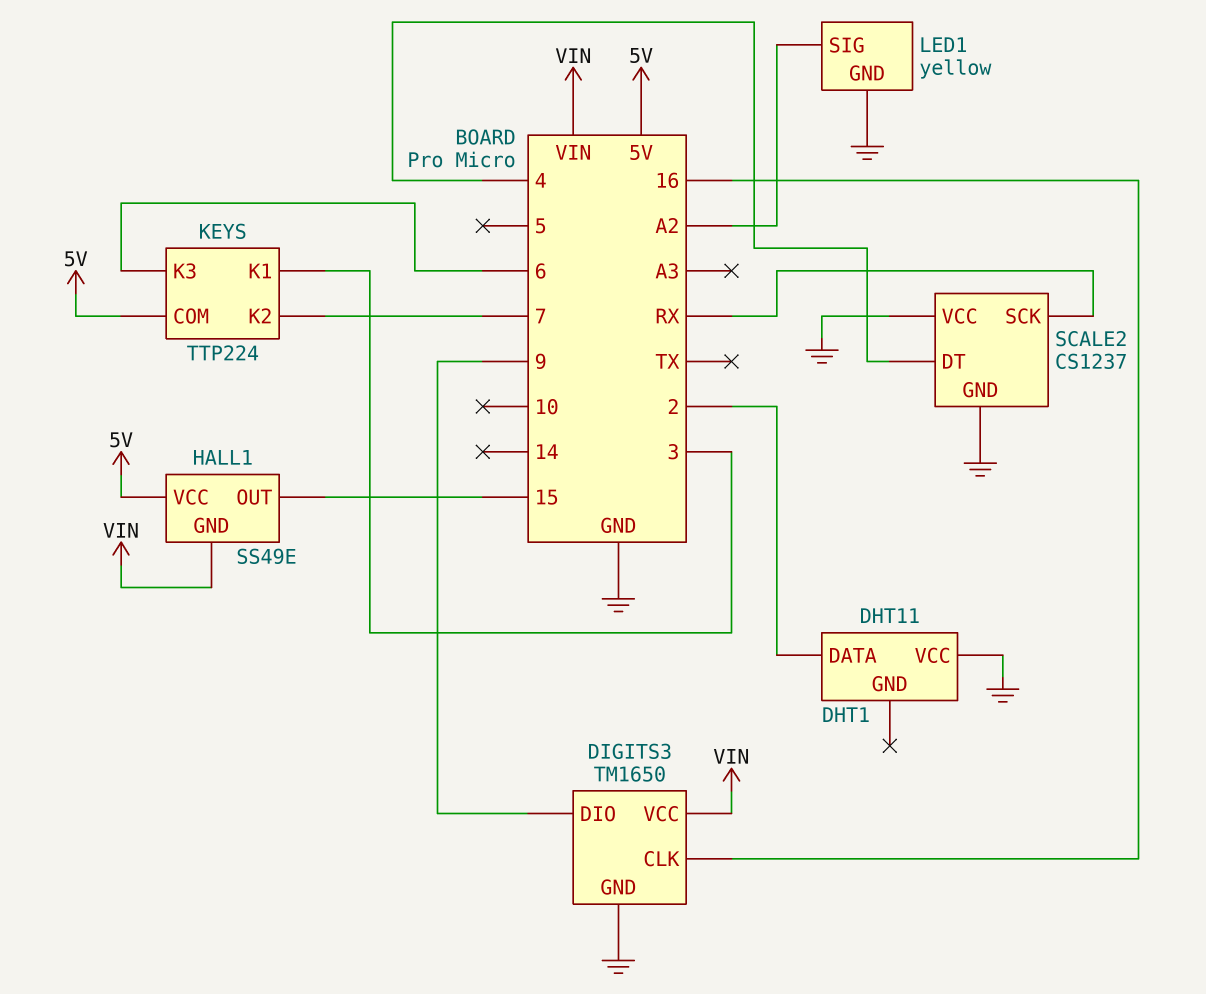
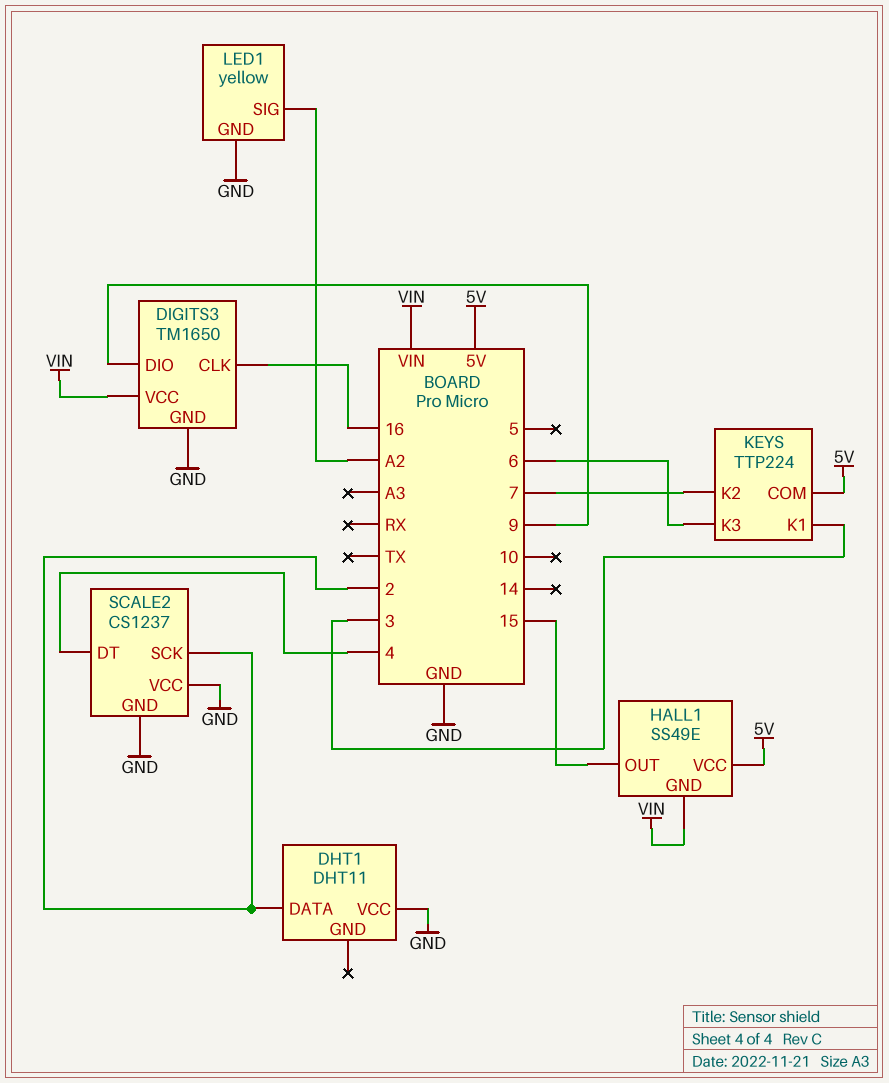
SCALE2 pin SCK: RX -> 2

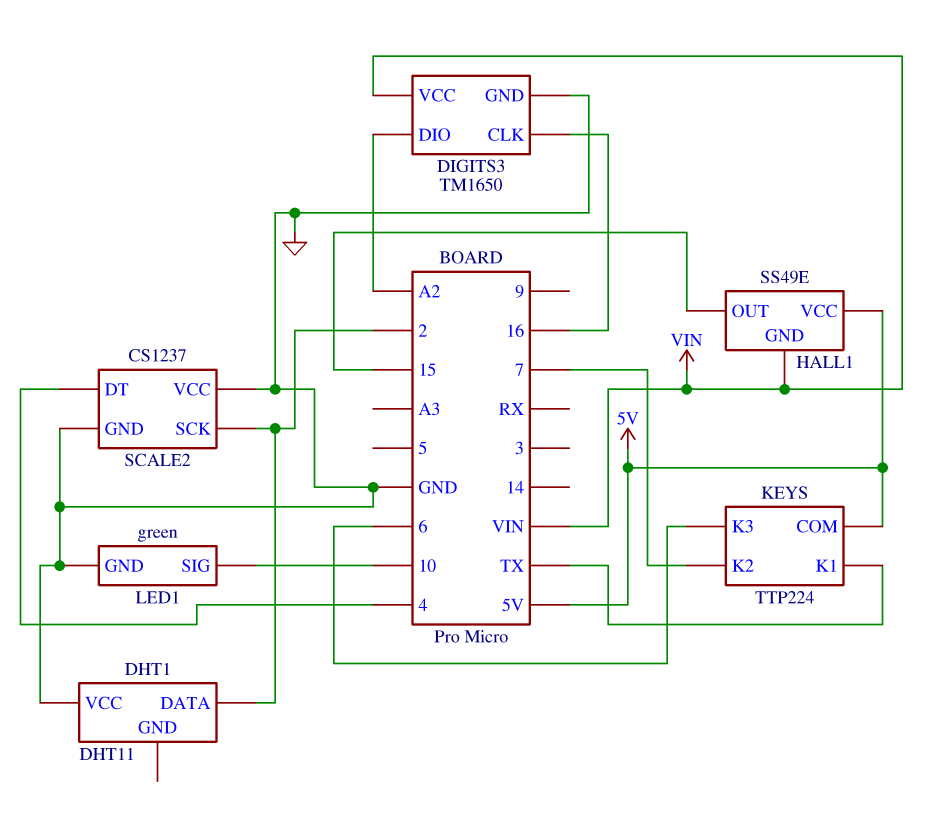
DIGITS3 pin DIO: 9 -> A2
KEYS pin K1: 3 -> TX
LED1: yellow -> green
LED1 pin SIG: A2 -> 10

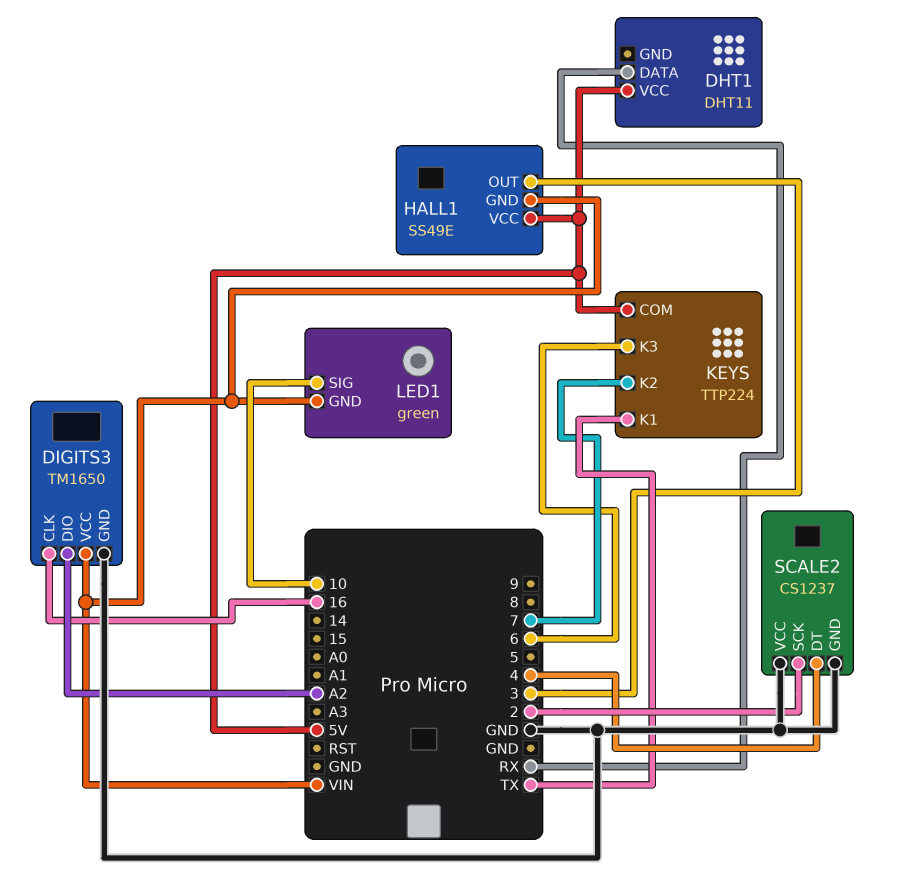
DHT1 pin DATA: 2 -> RX
DHT1 pin VCC: GND -> 5V
HALL1 pin OUT: 15 -> 3
LED1 pin GND: GND -> VIN

